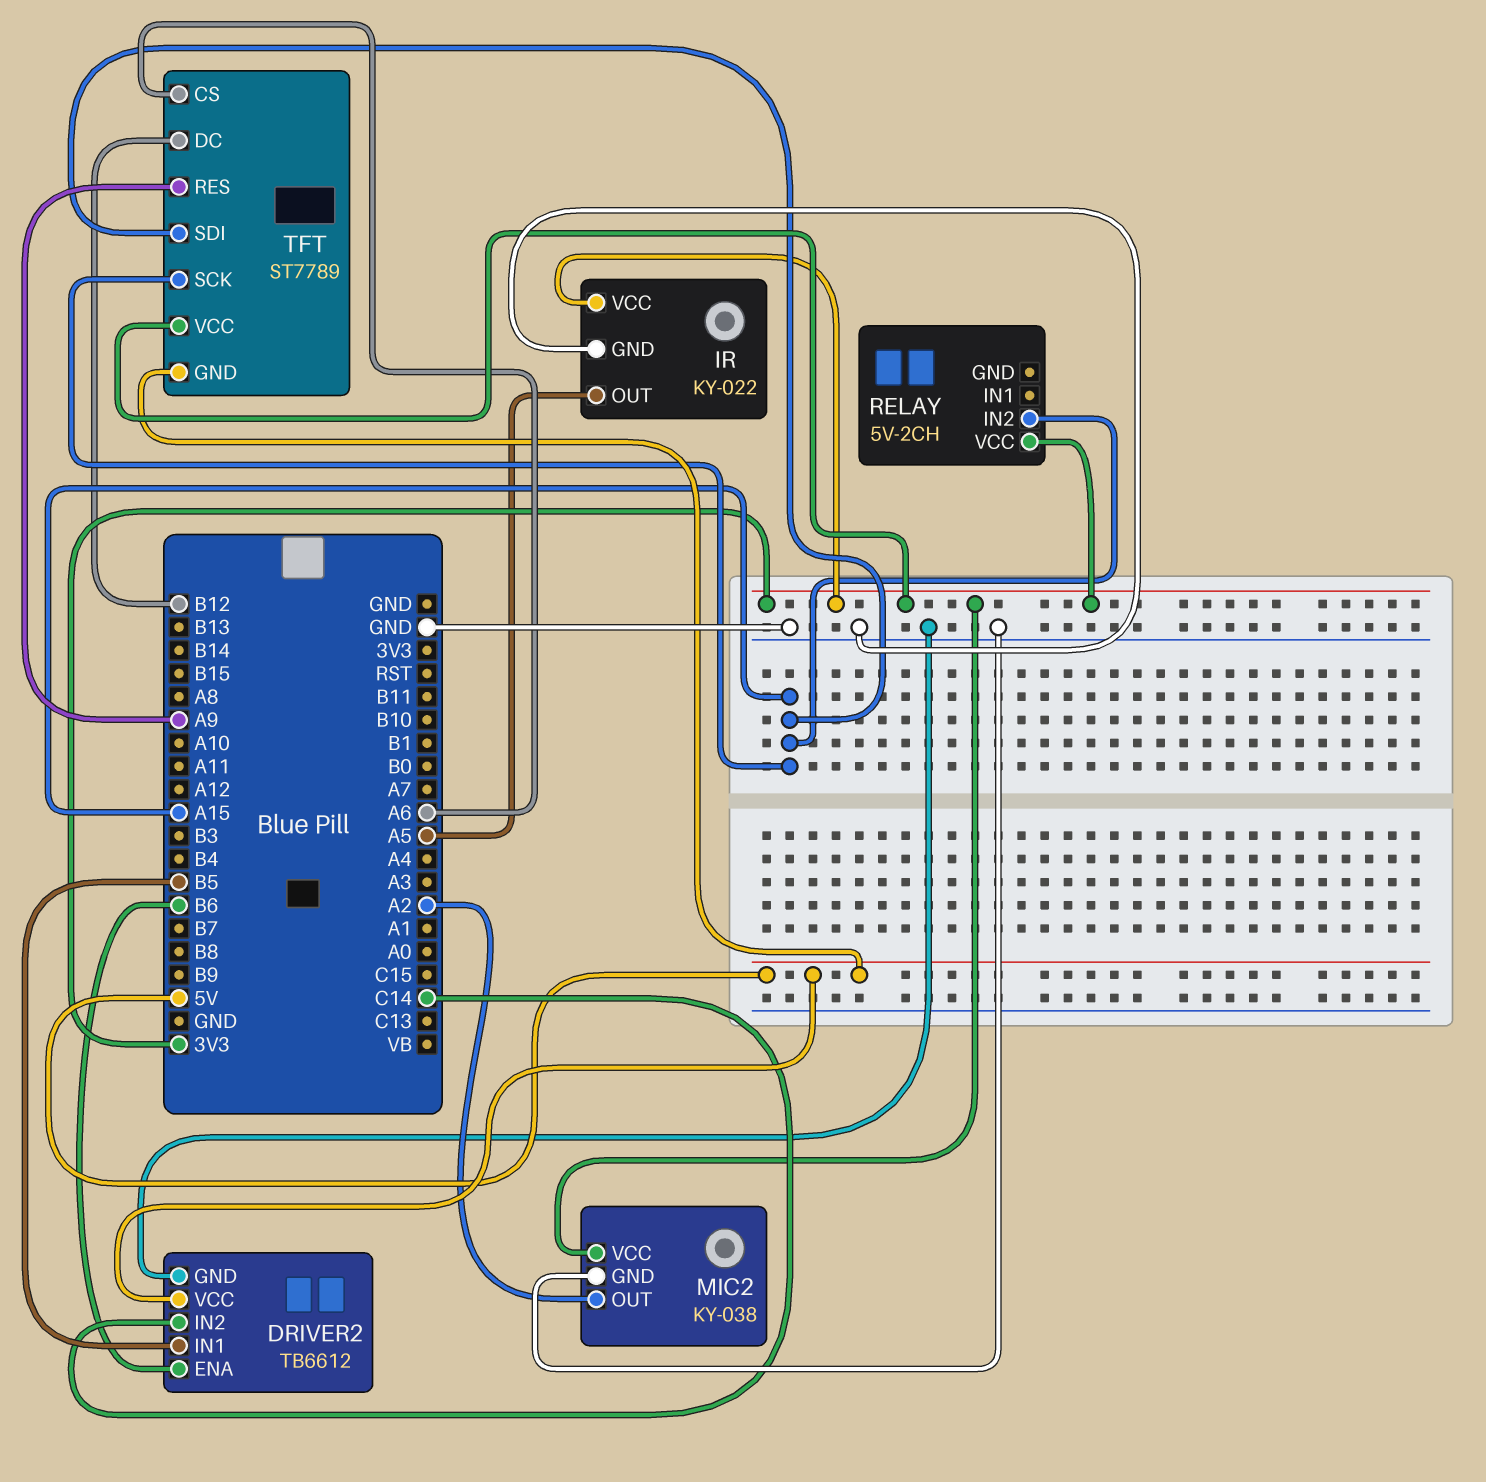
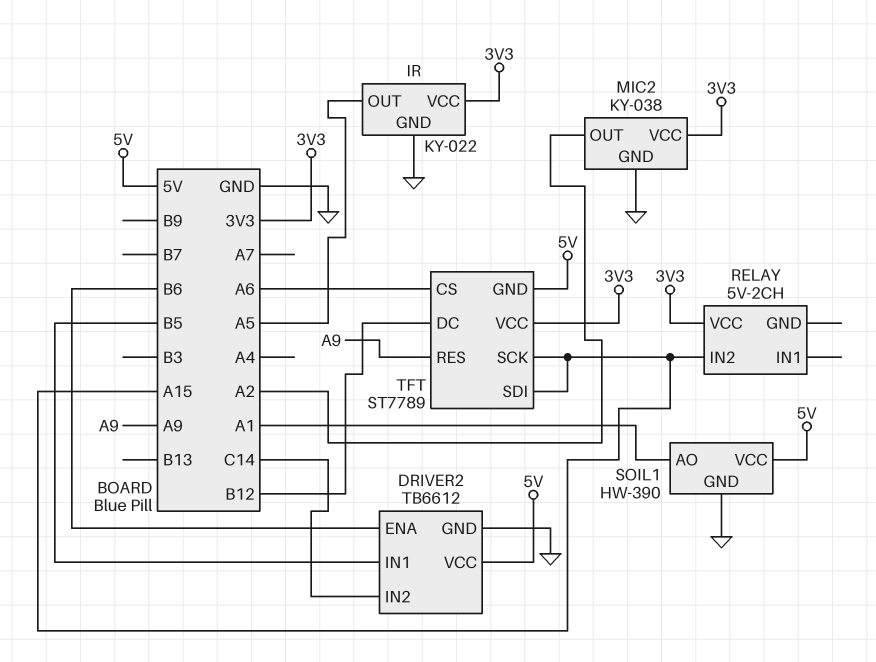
SOIL1: none -> HW-390
SOIL1 pin AO: none -> A1
SOIL1 pin GND: none -> GND
SOIL1 pin VCC: none -> 5V

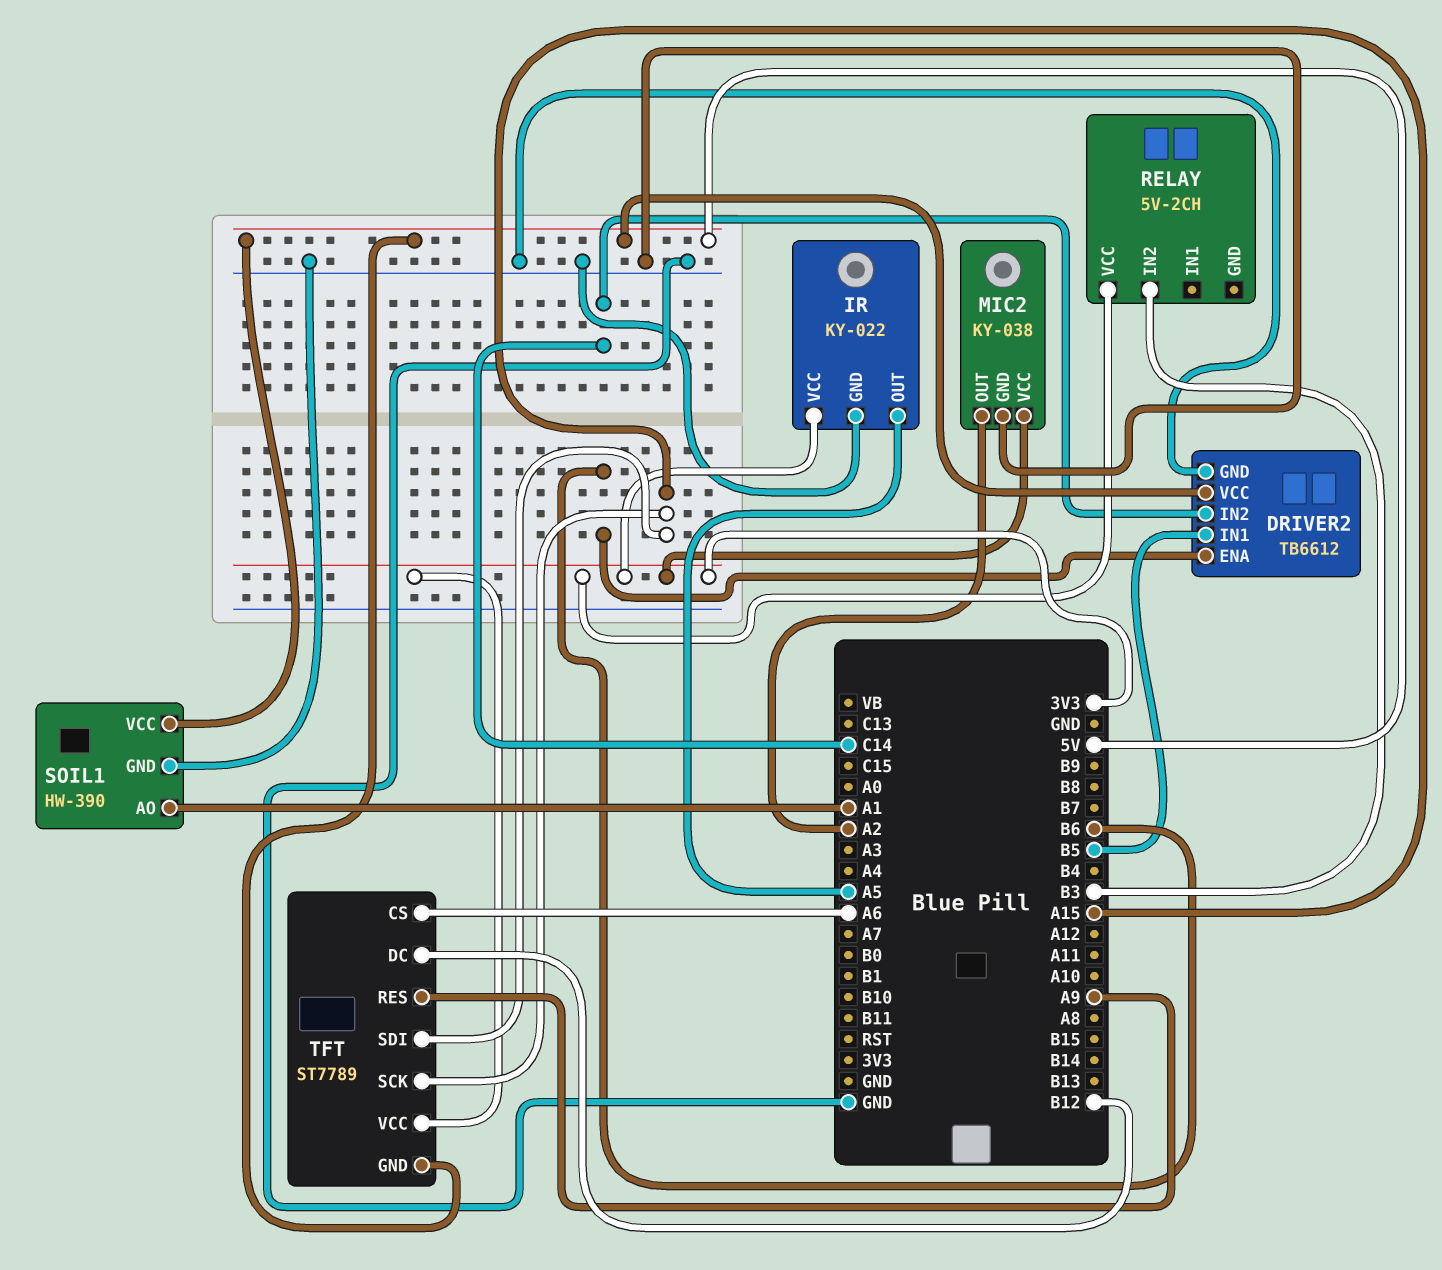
RELAY pin IN2: A15 -> B3

